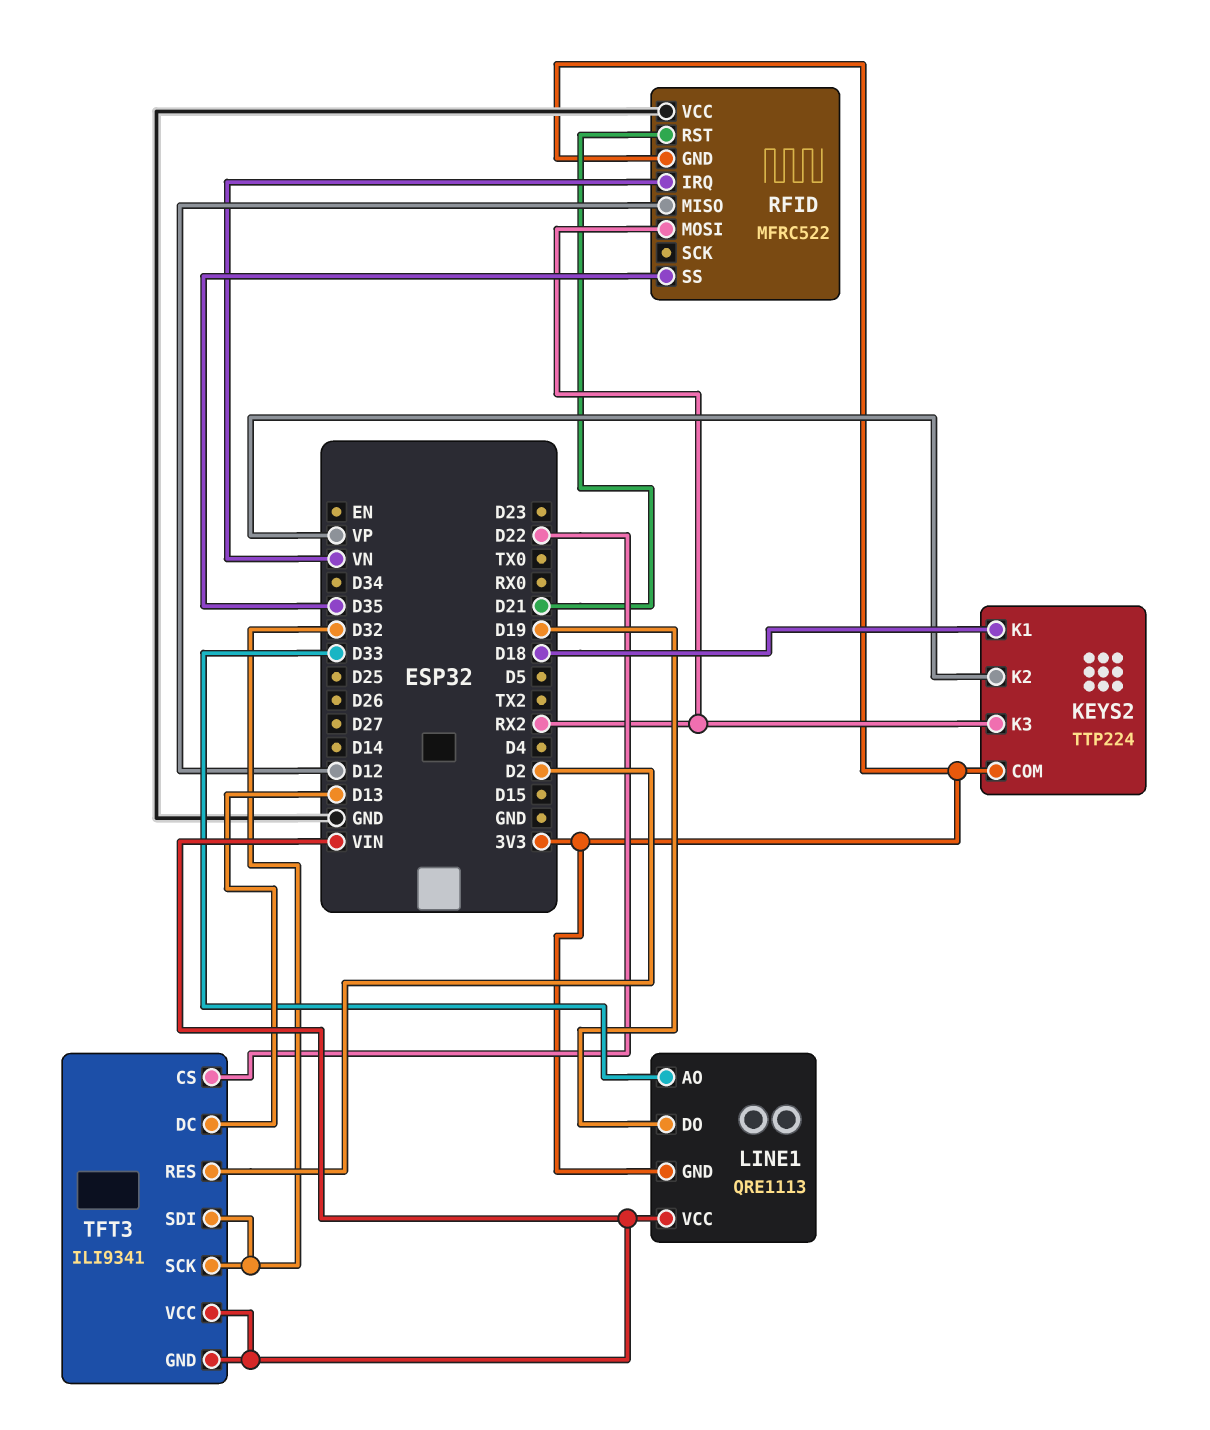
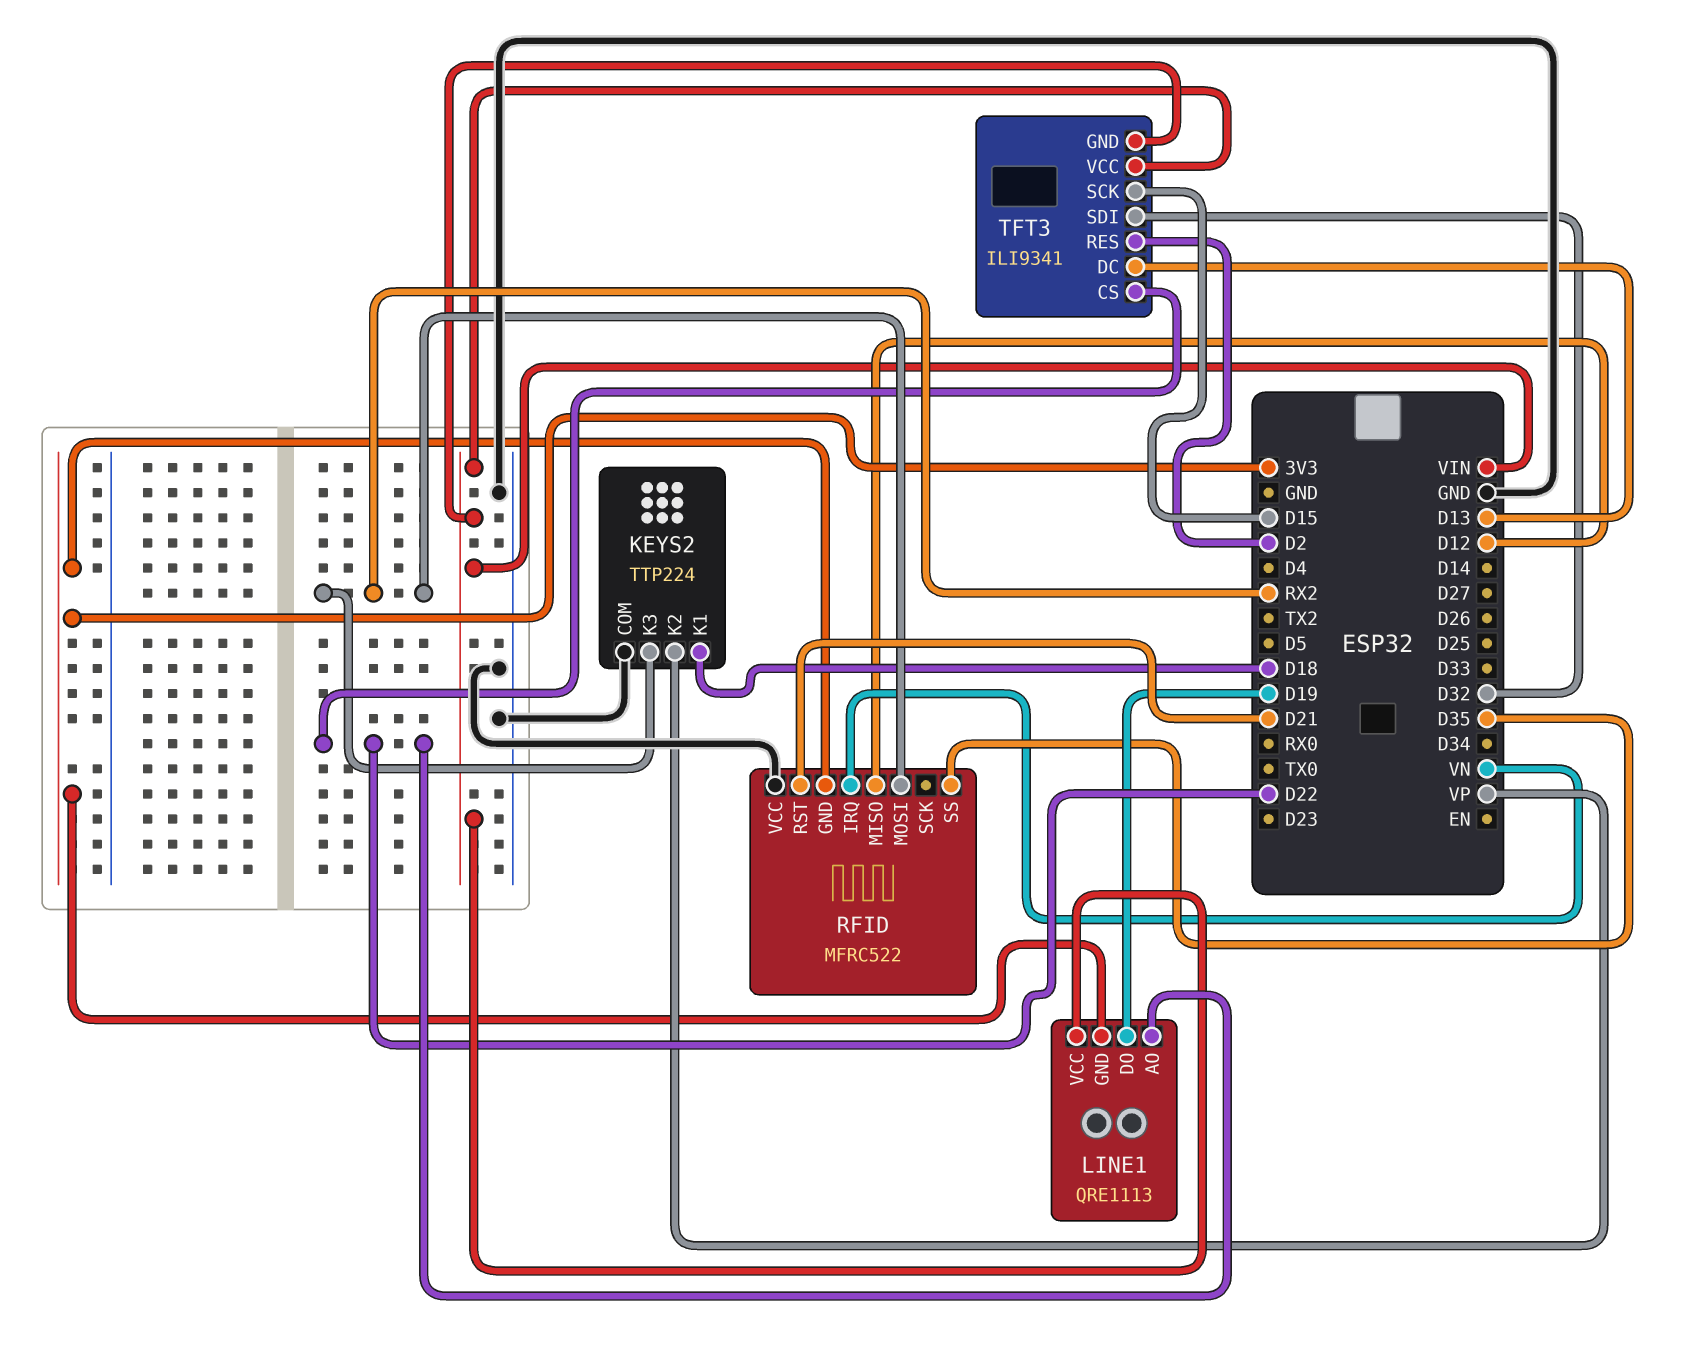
KEYS2 pin COM: 3V3 -> GND
LINE1 pin AO: D33 -> D22
TFT3 pin SCK: D32 -> D15

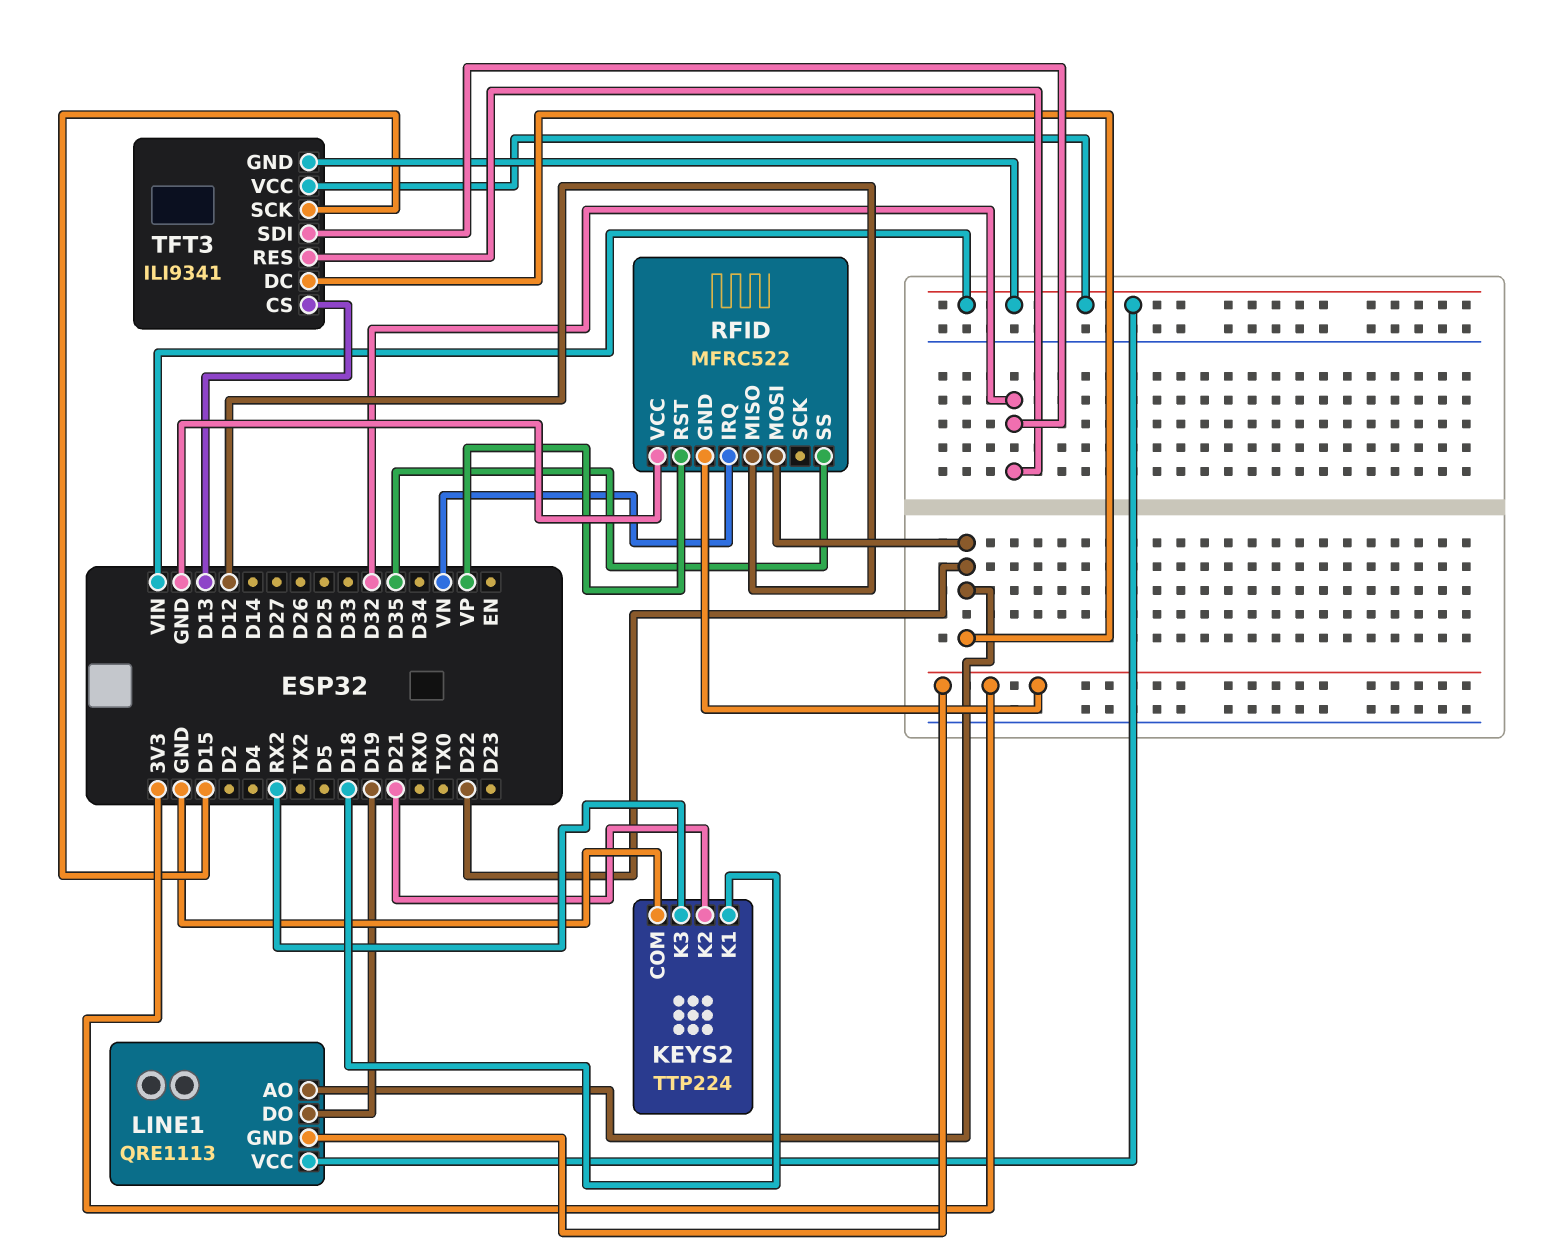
KEYS2 pin K2: VP -> D21
RFID pin MOSI: RX2 -> D22
RFID pin RST: D21 -> VP
TFT3 pin CS: D22 -> D13
TFT3 pin DC: D13 -> D22
TFT3 pin RES: D2 -> D32

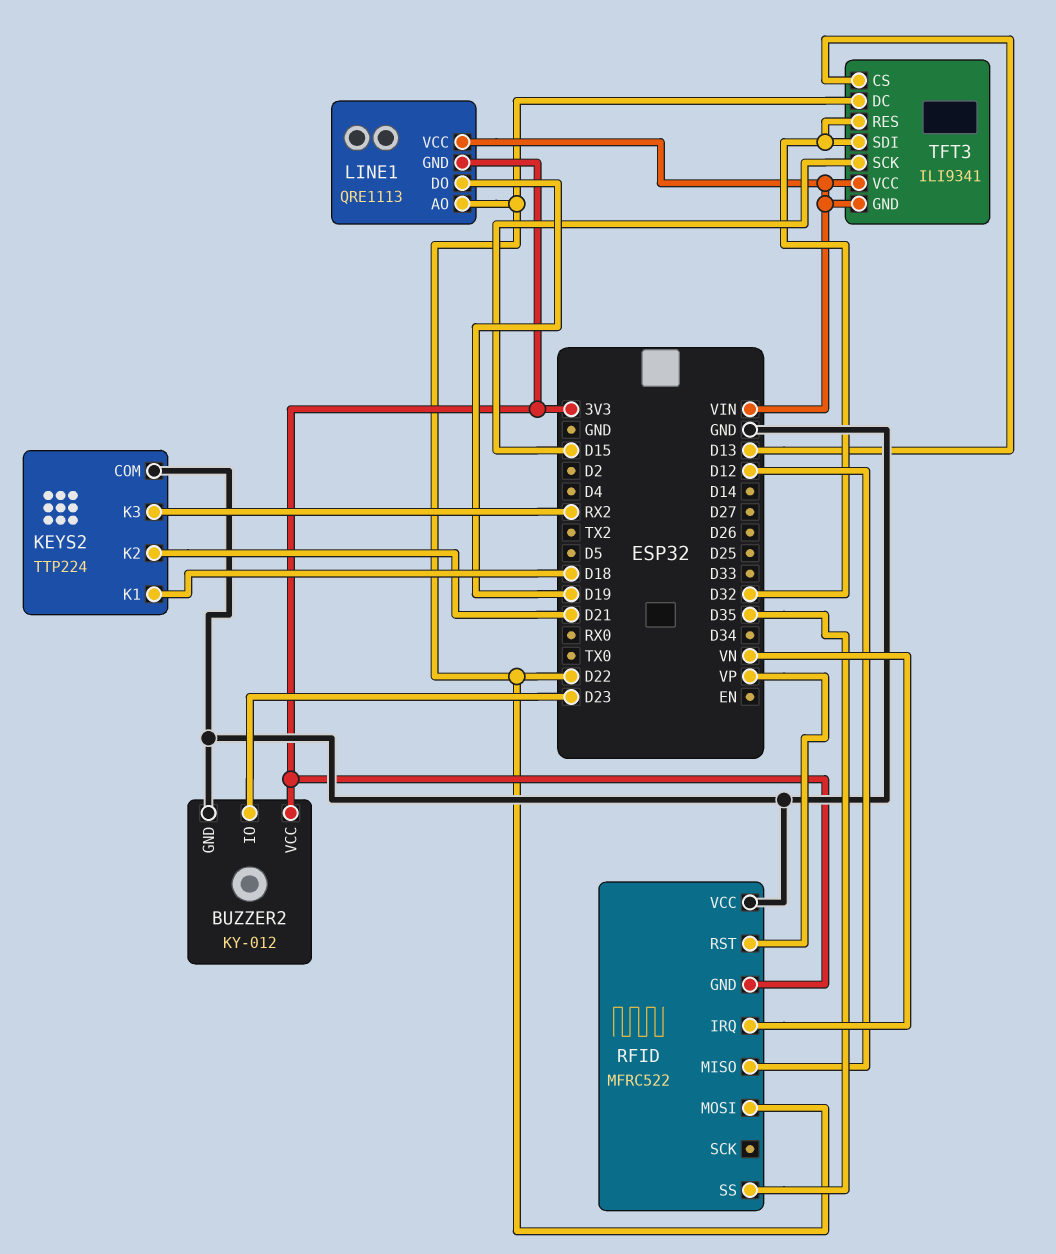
BUZZER2: none -> KY-012
BUZZER2 pin GND: none -> GND
BUZZER2 pin IO: none -> D23
BUZZER2 pin VCC: none -> 3V3

